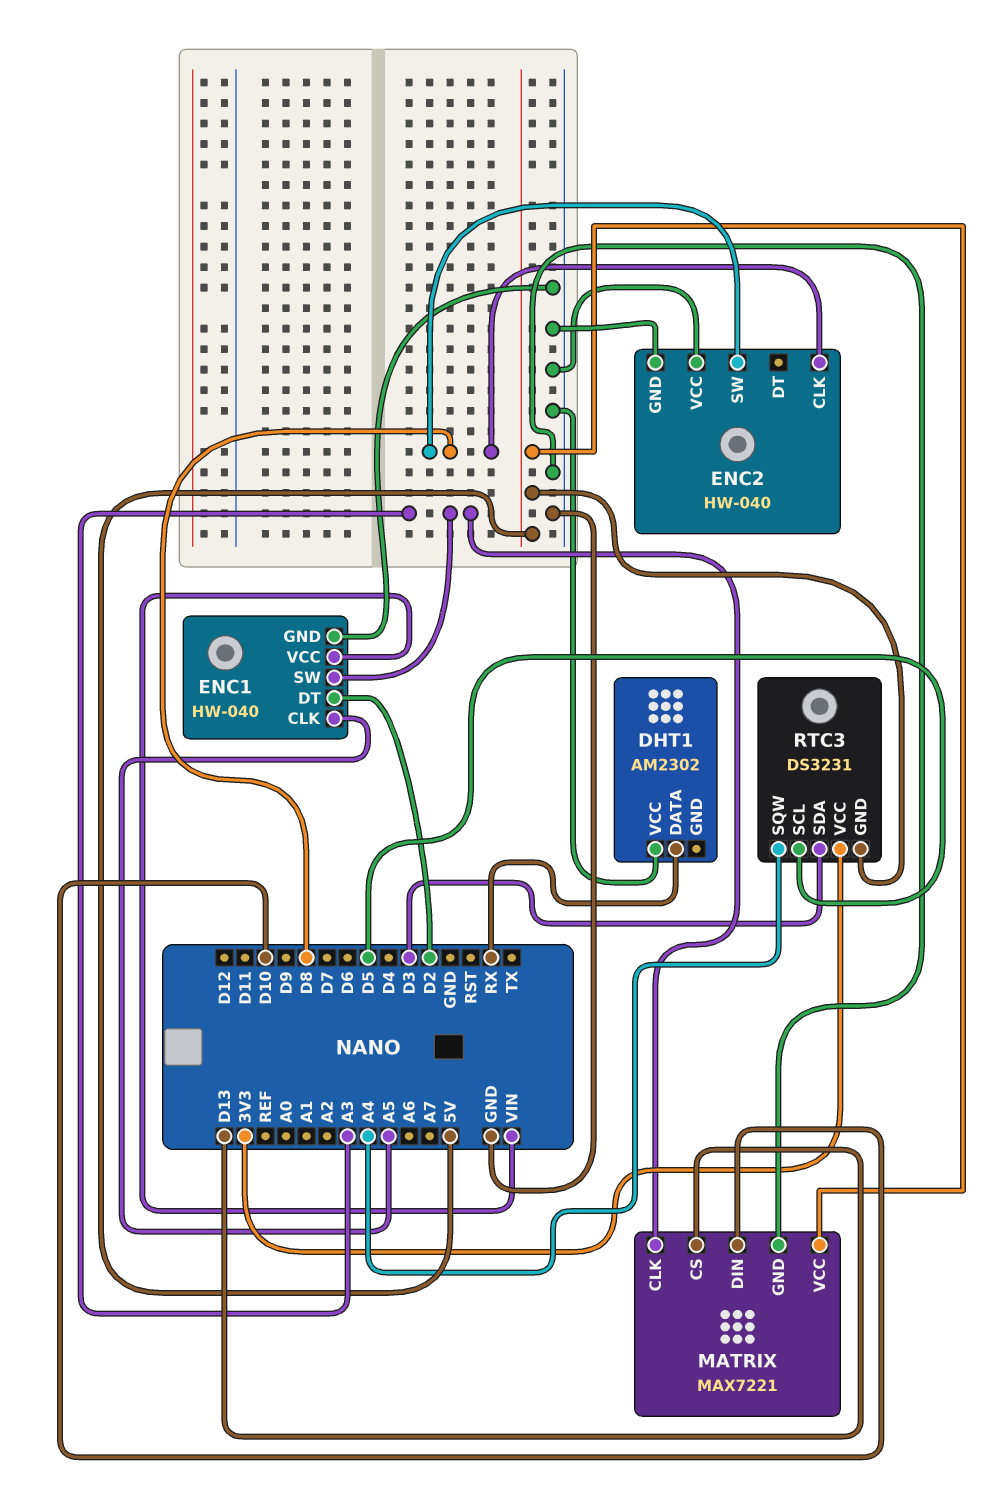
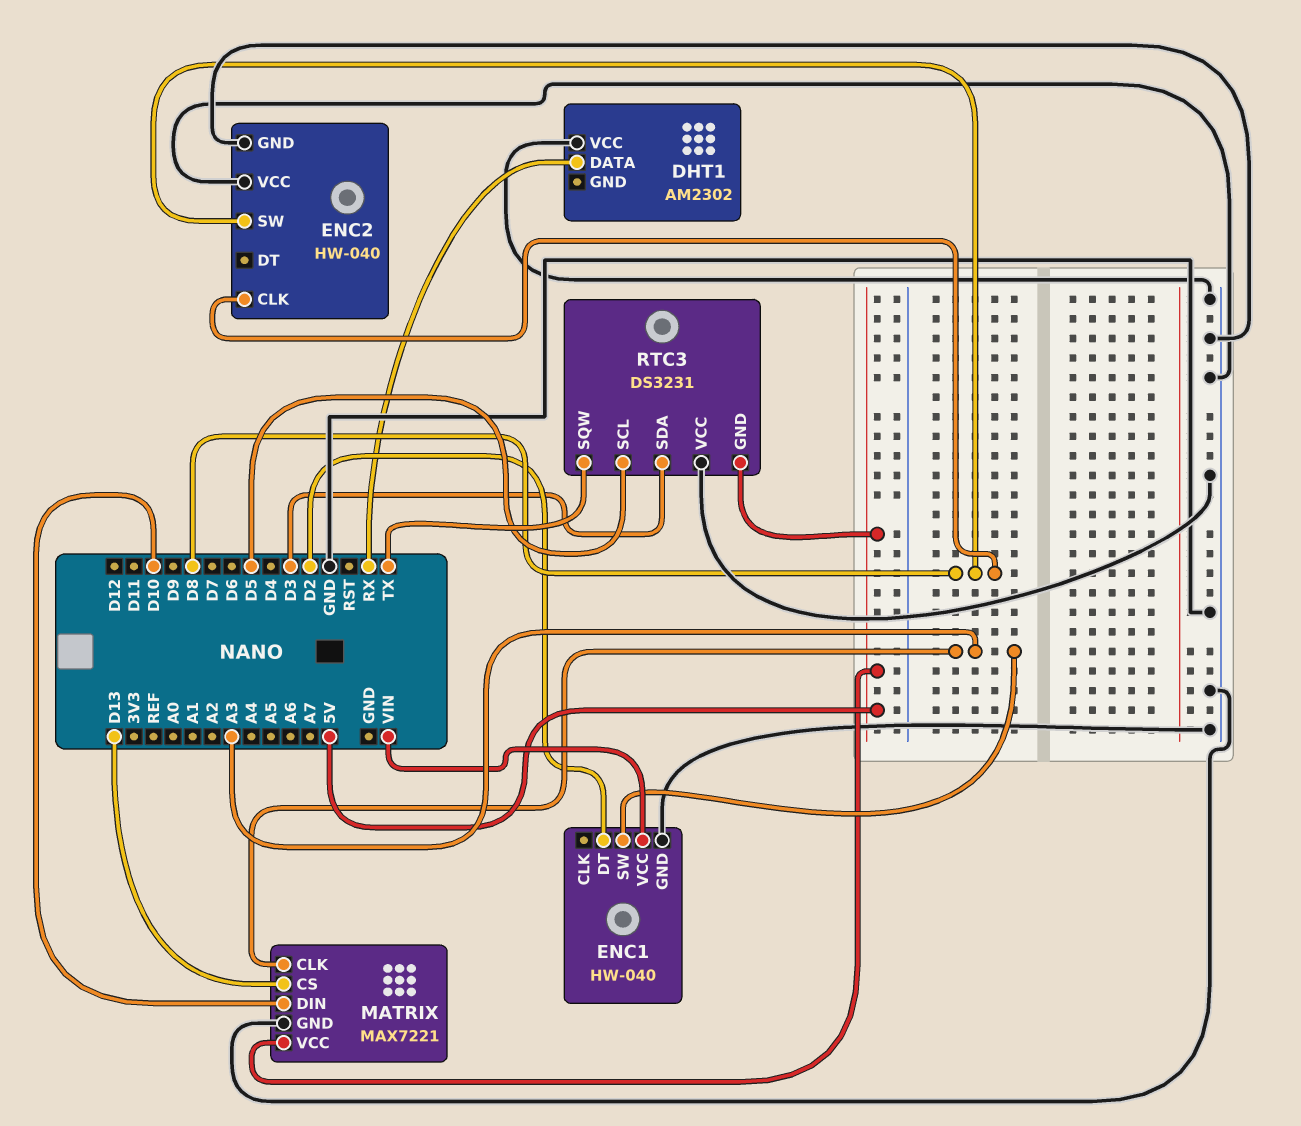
ENC1 pin CLK: A5 -> none
RTC3 pin SQW: A4 -> TX
RTC3 pin VCC: 3V3 -> GND

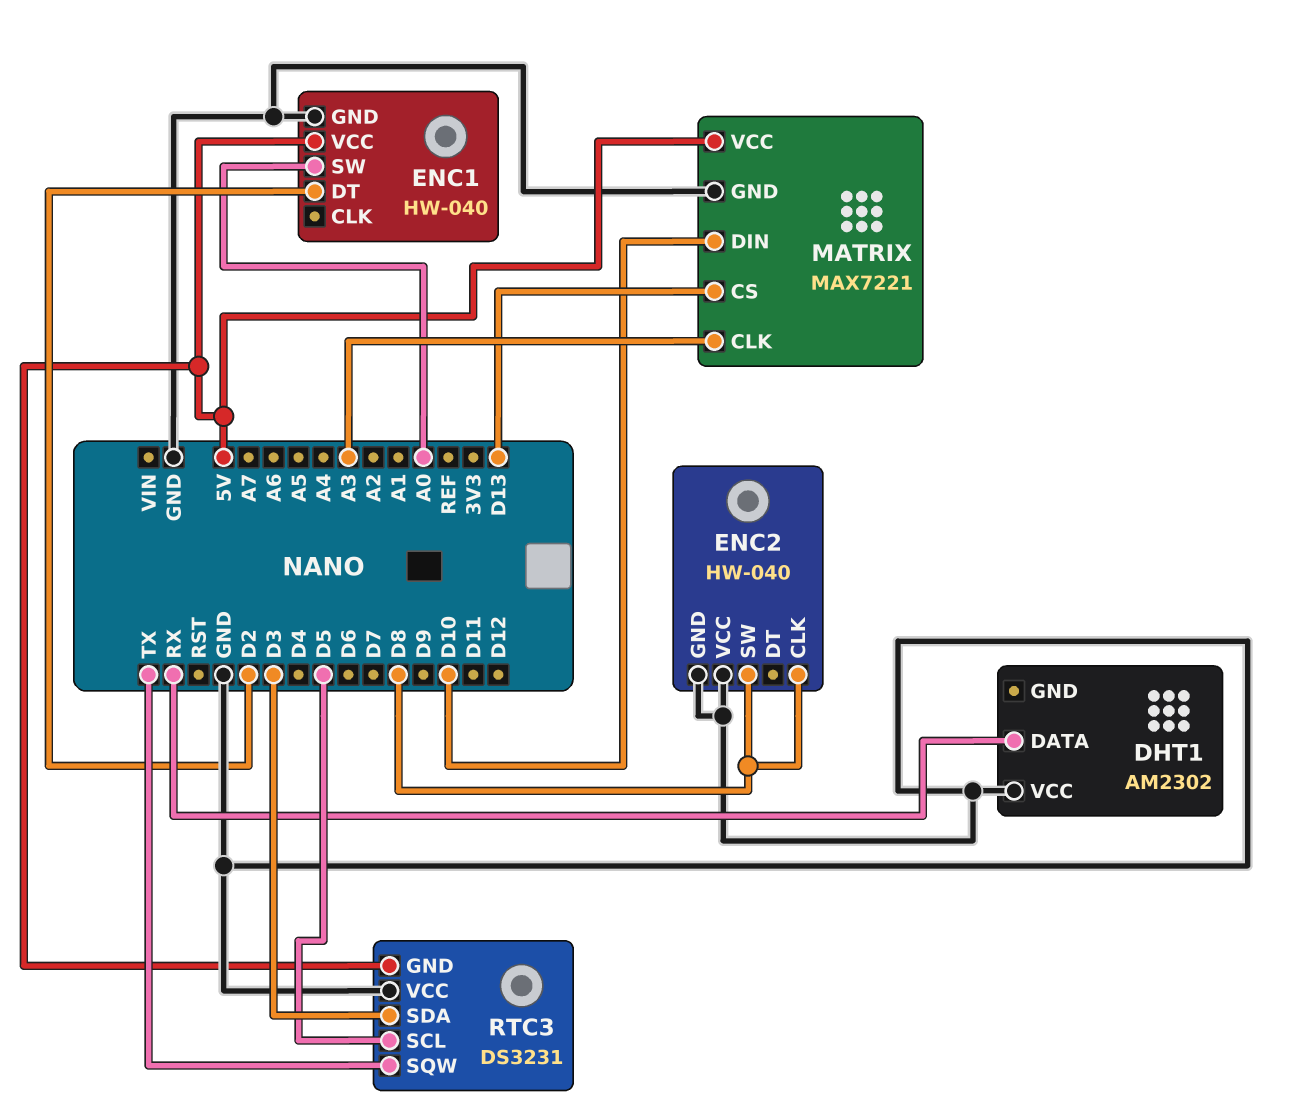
ENC1 pin SW: A3 -> A0
ENC1 pin VCC: VIN -> 5V

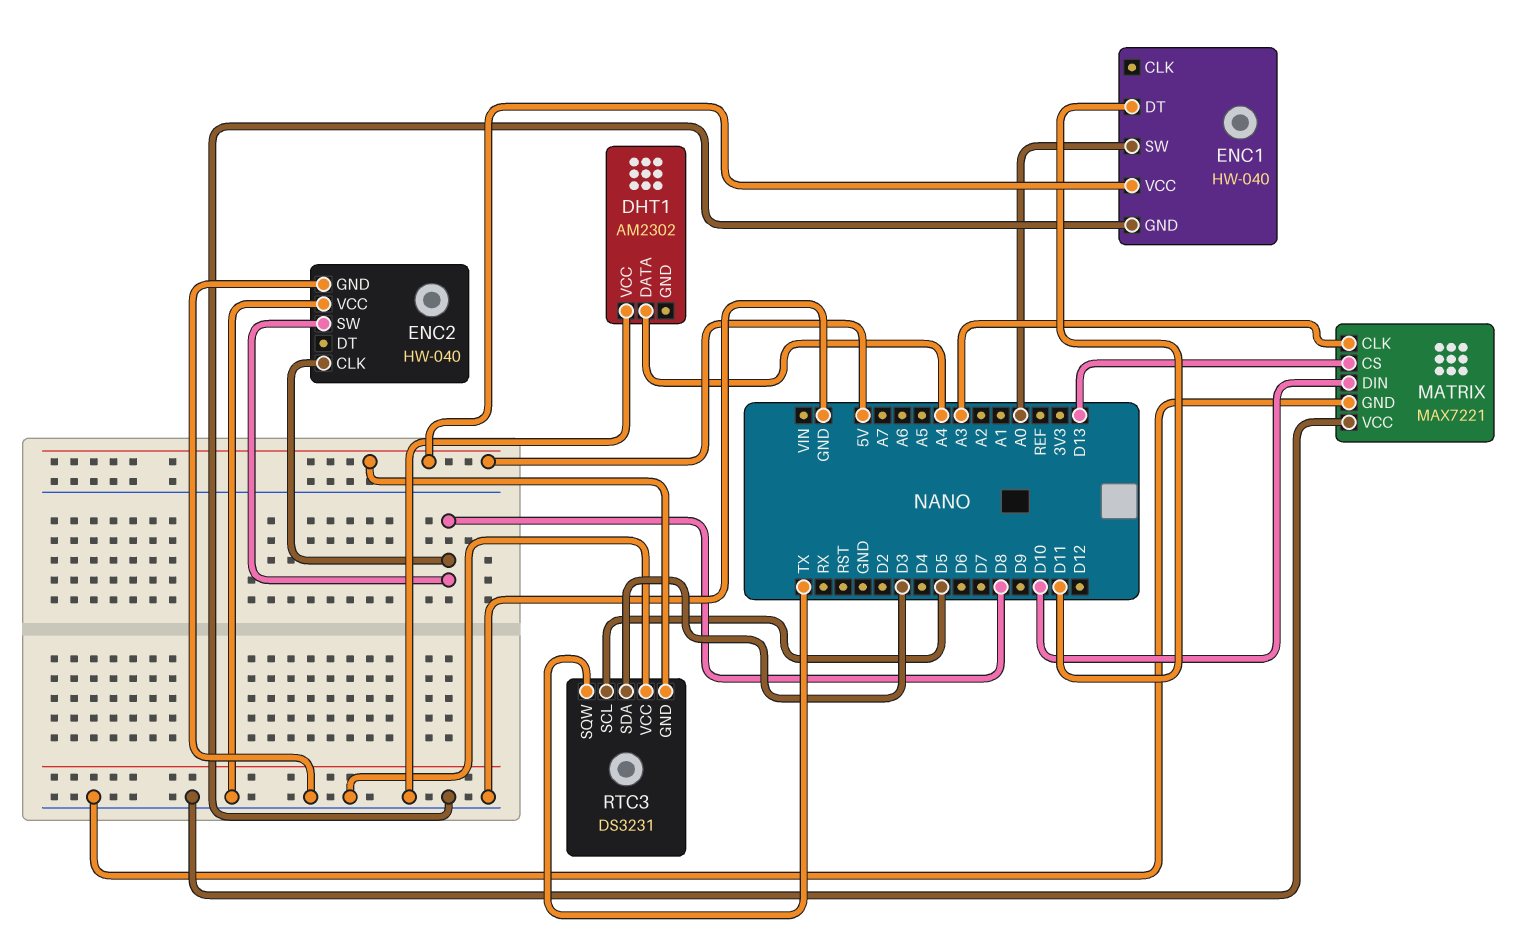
DHT1 pin DATA: RX -> A4
ENC1 pin DT: D2 -> D11
MATRIX pin VCC: 5V -> GND

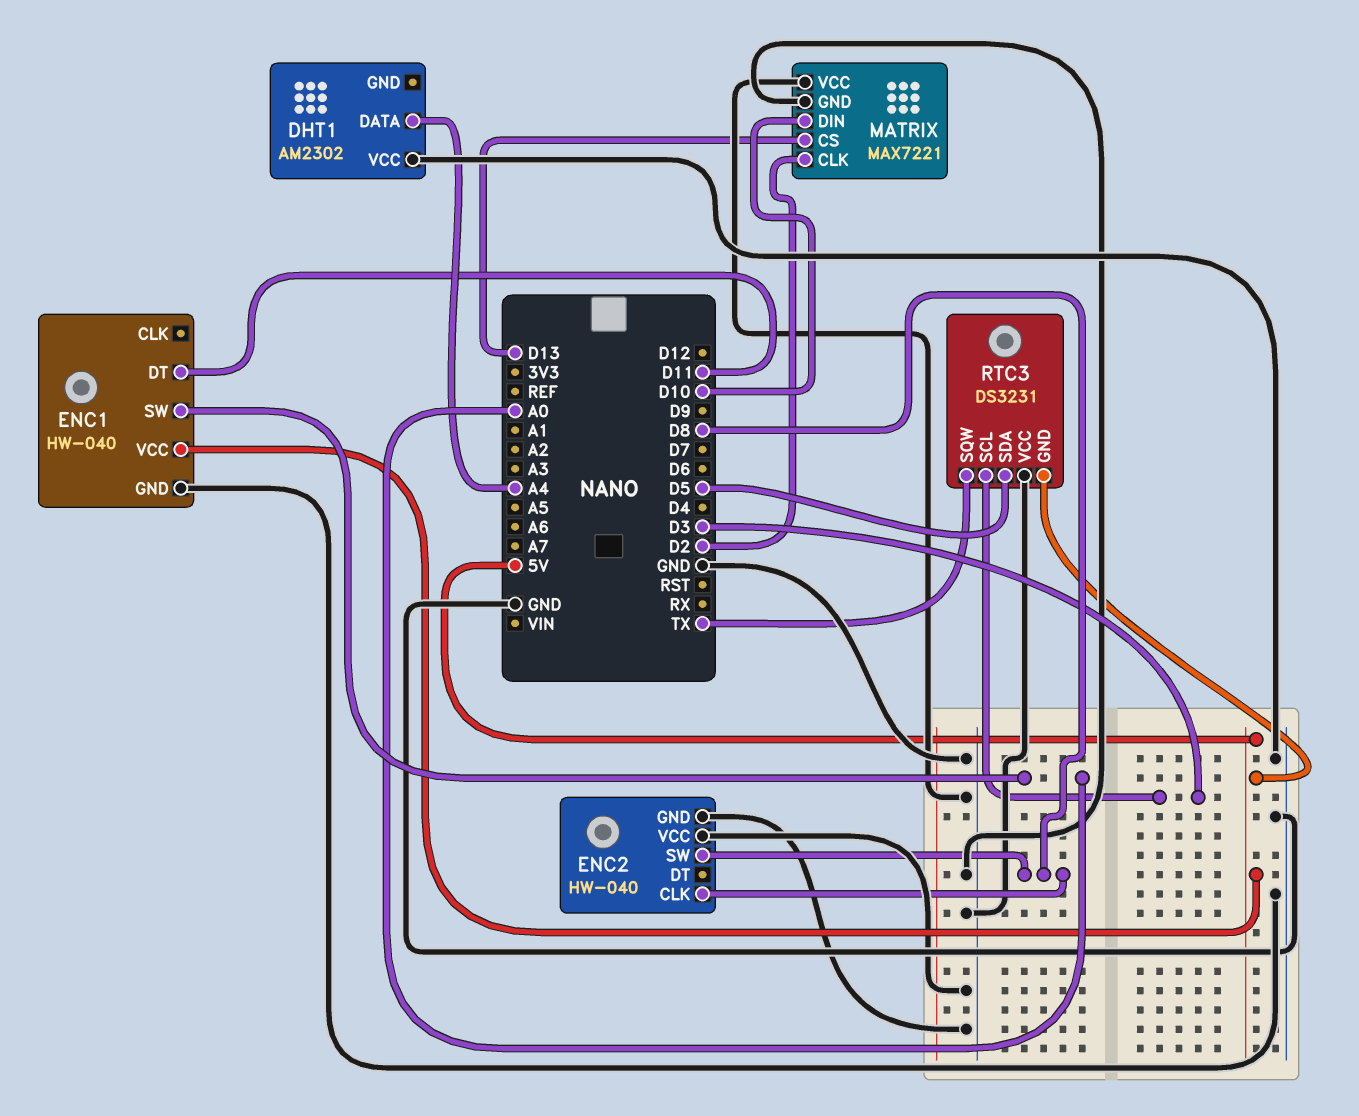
MATRIX pin CLK: A3 -> D2
RTC3 pin SCL: D5 -> D3
RTC3 pin SDA: D3 -> D5

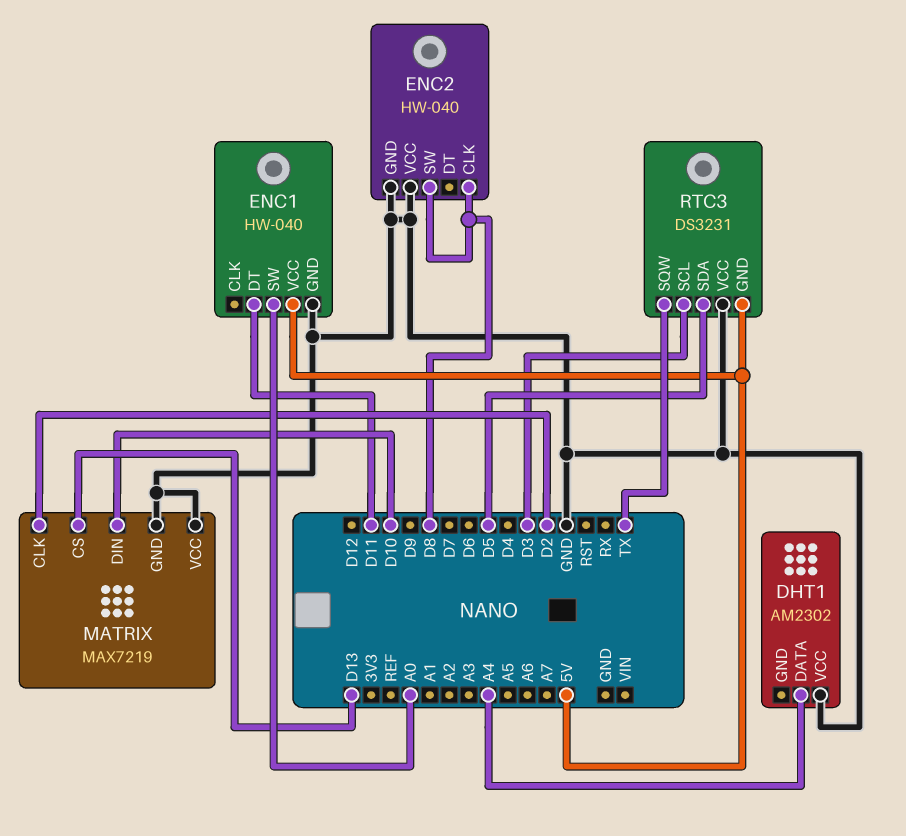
MATRIX: MAX7221 -> MAX7219

